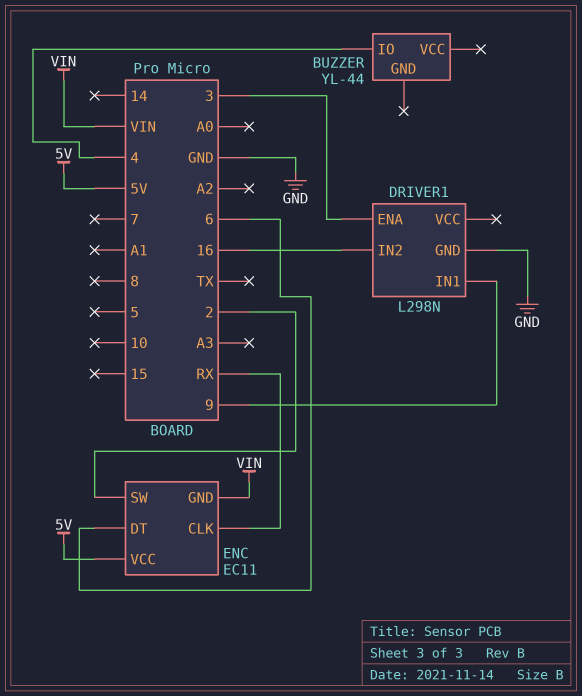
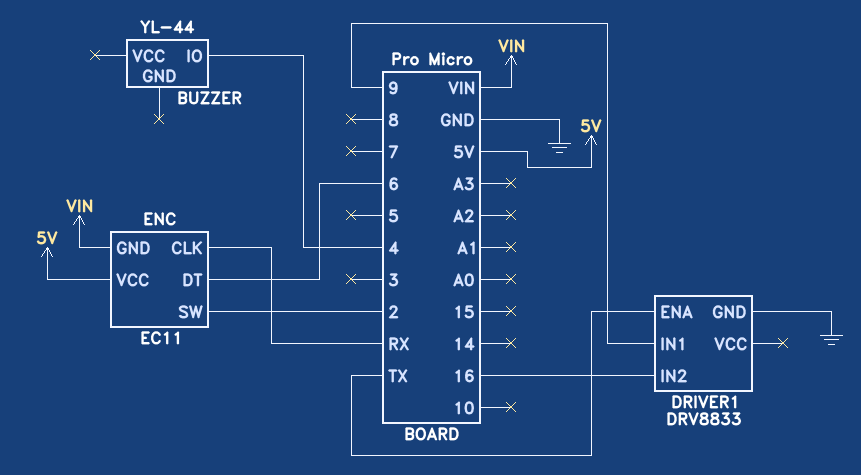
DRIVER1: L298N -> DRV8833
DRIVER1 pin ENA: 3 -> TX

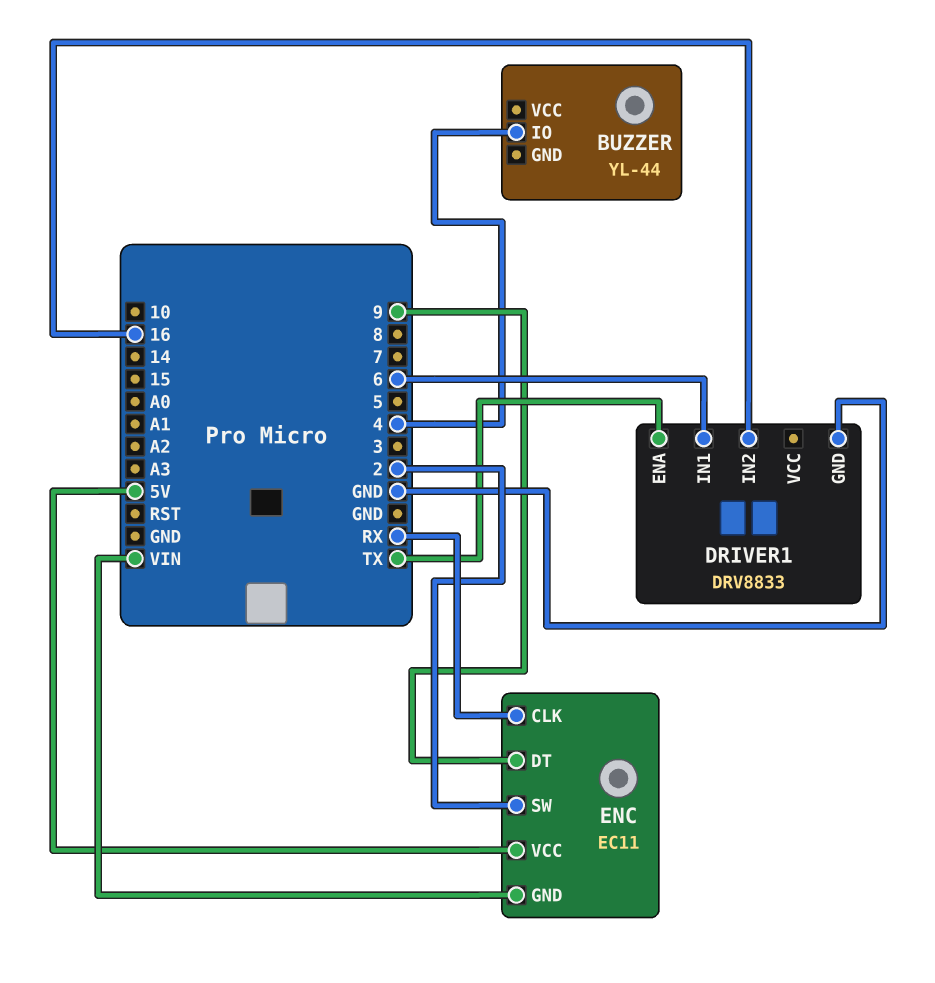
DRIVER1 pin IN1: 9 -> 6
ENC pin DT: 6 -> 9

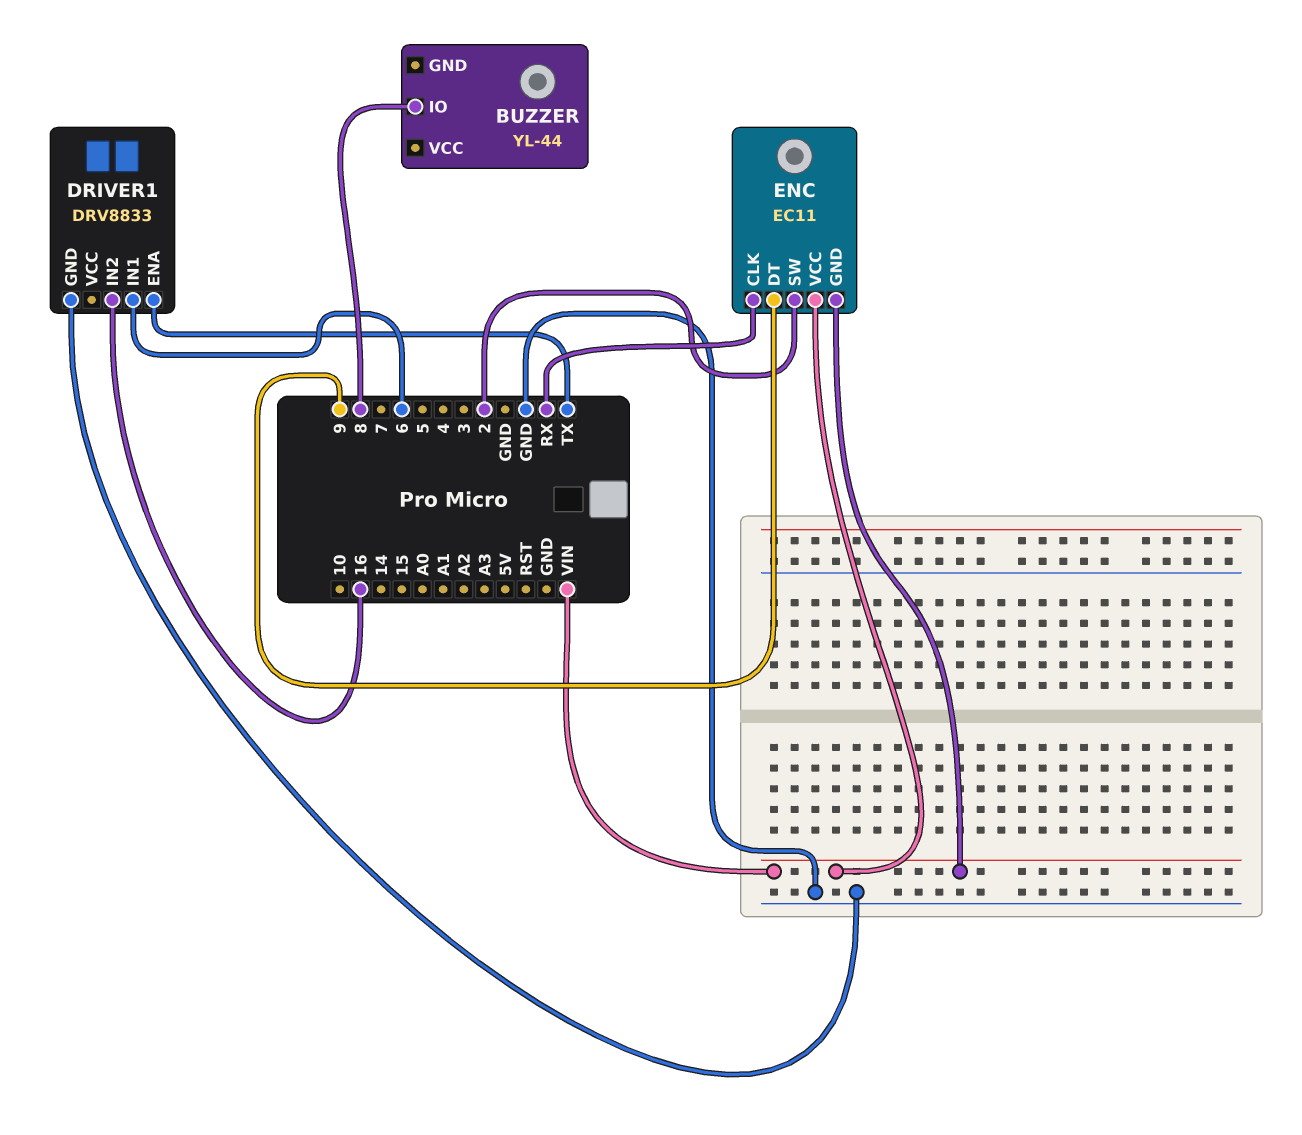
BUZZER pin IO: 4 -> 8
ENC pin VCC: 5V -> VIN

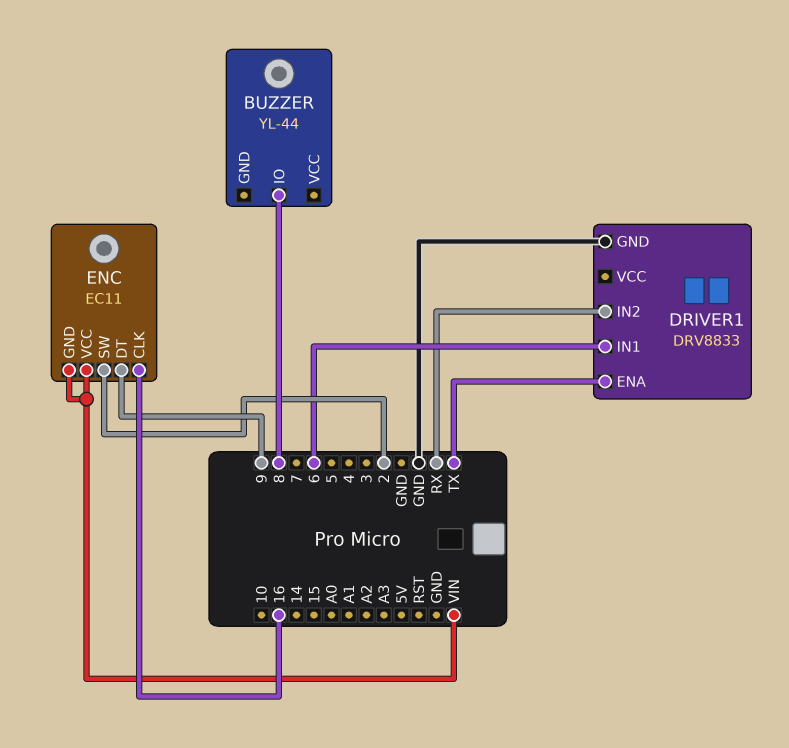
DRIVER1 pin IN2: 16 -> RX
ENC pin CLK: RX -> 16

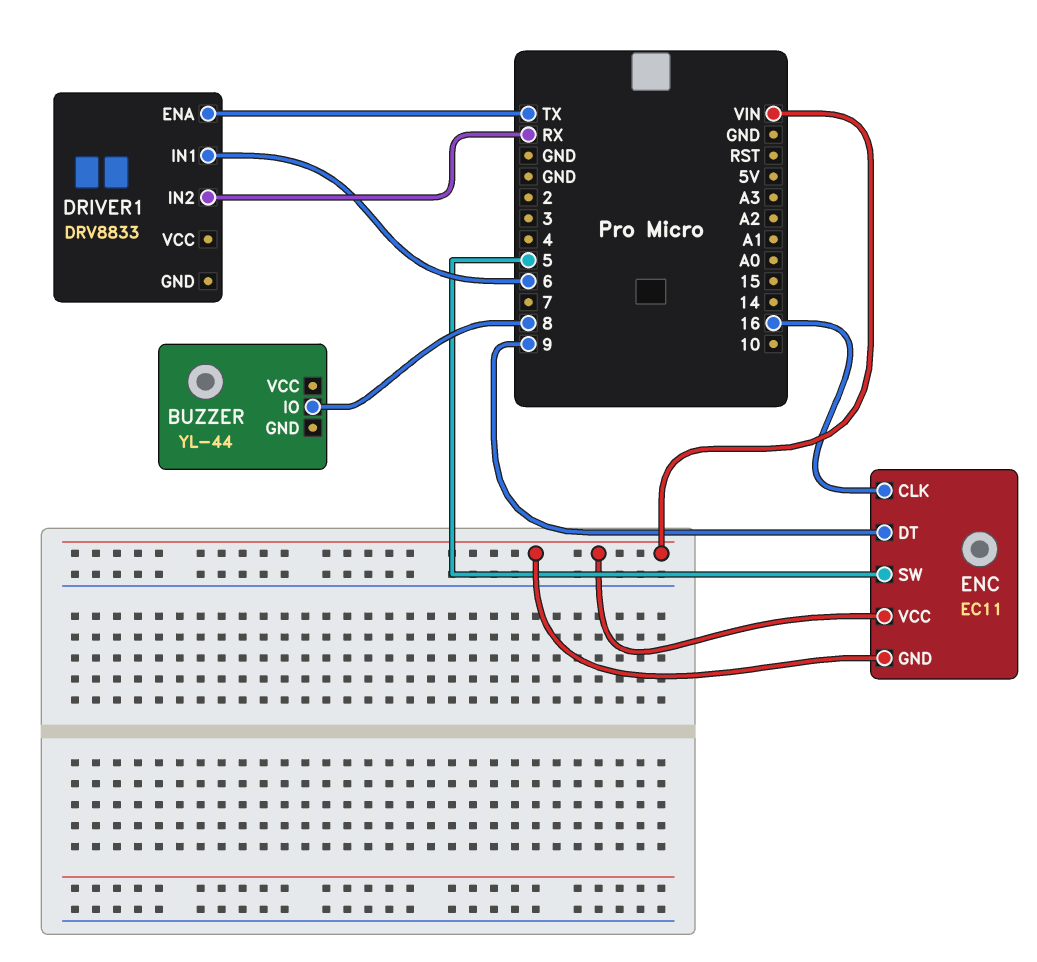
DRIVER1 pin GND: GND -> none
ENC pin SW: 2 -> 5

